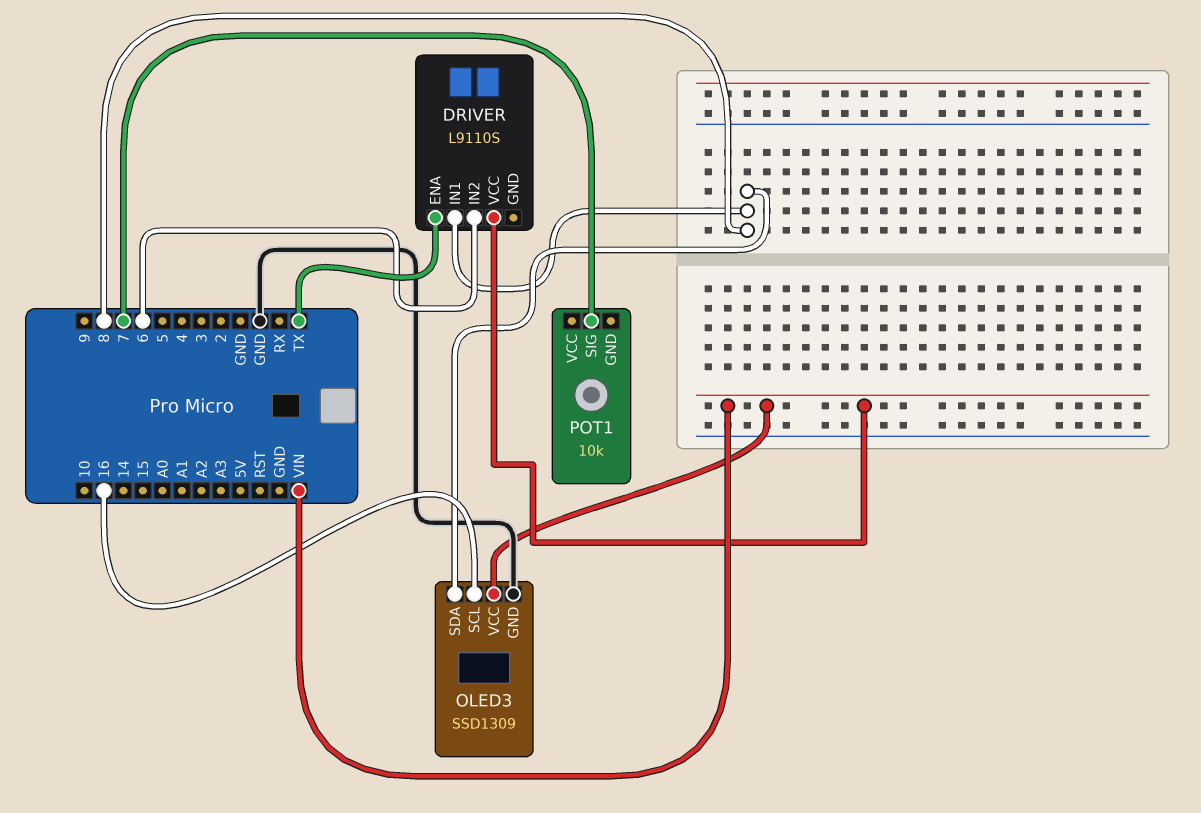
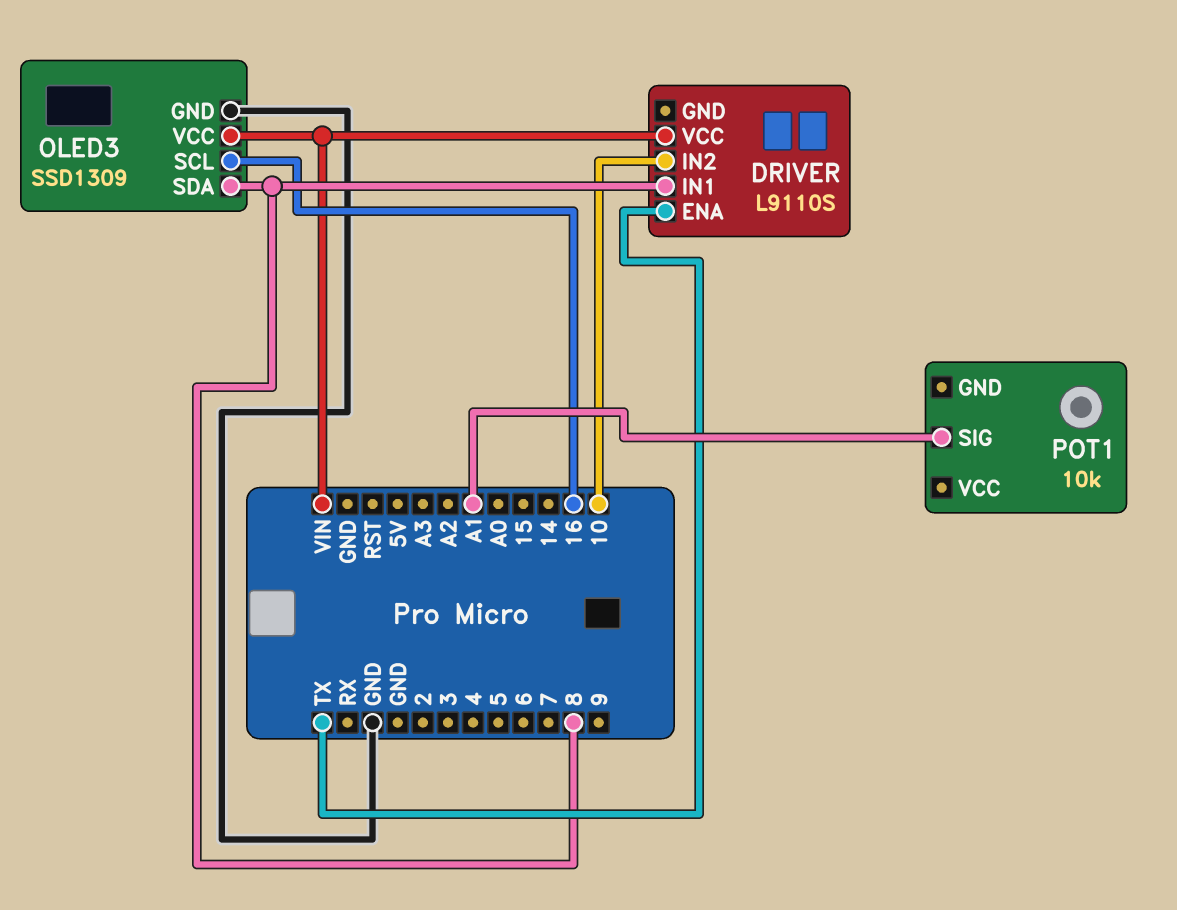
DRIVER pin IN2: 6 -> 10
POT1 pin SIG: 7 -> A1

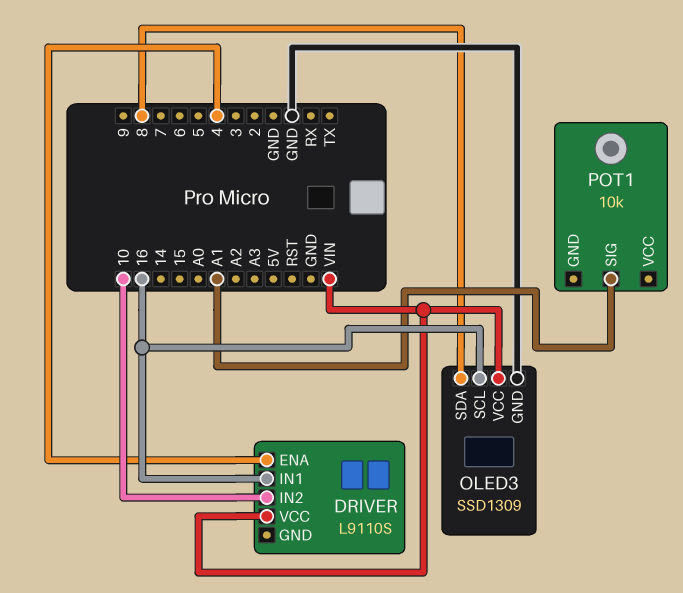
DRIVER pin ENA: TX -> 4
DRIVER pin IN1: 8 -> 16

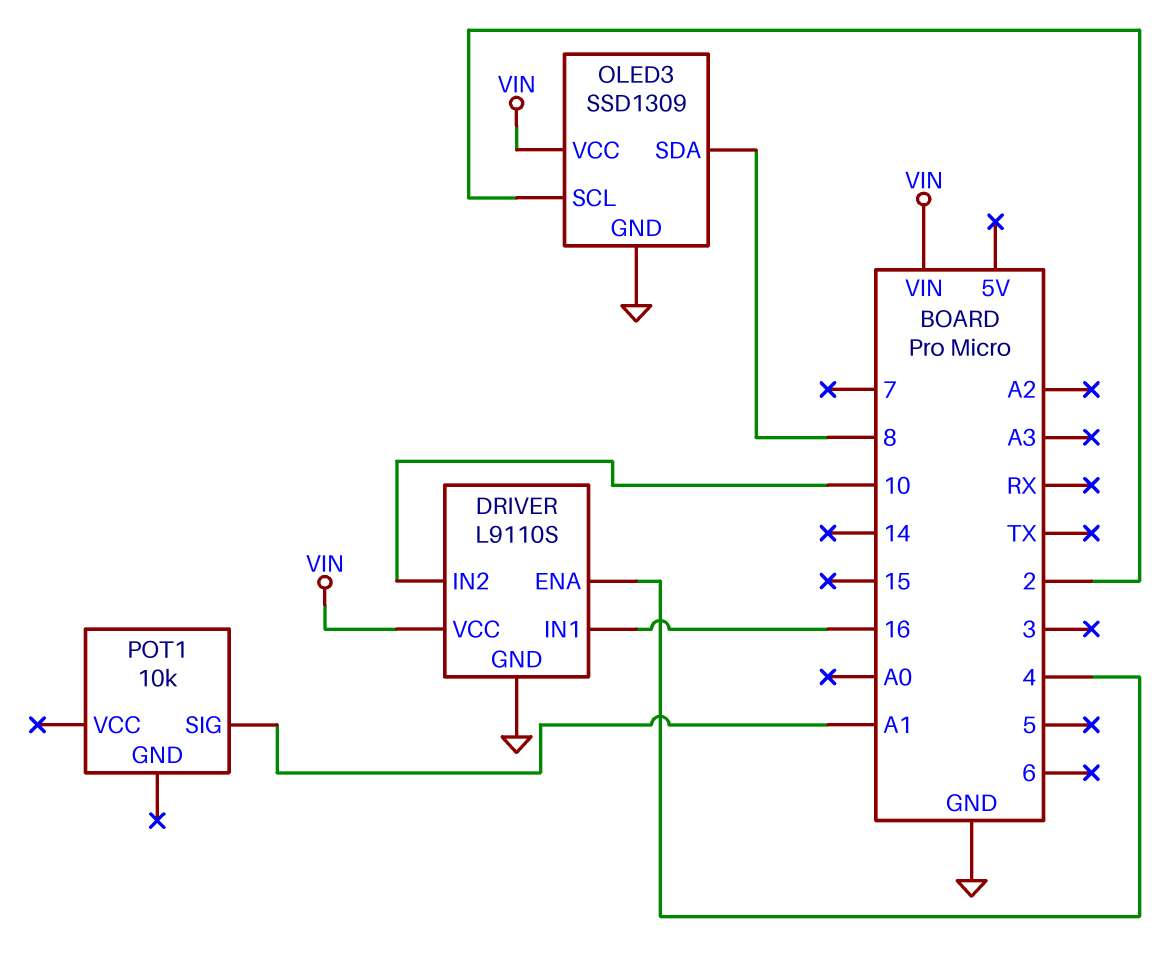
DRIVER pin GND: none -> GND
OLED3 pin SCL: 16 -> 2

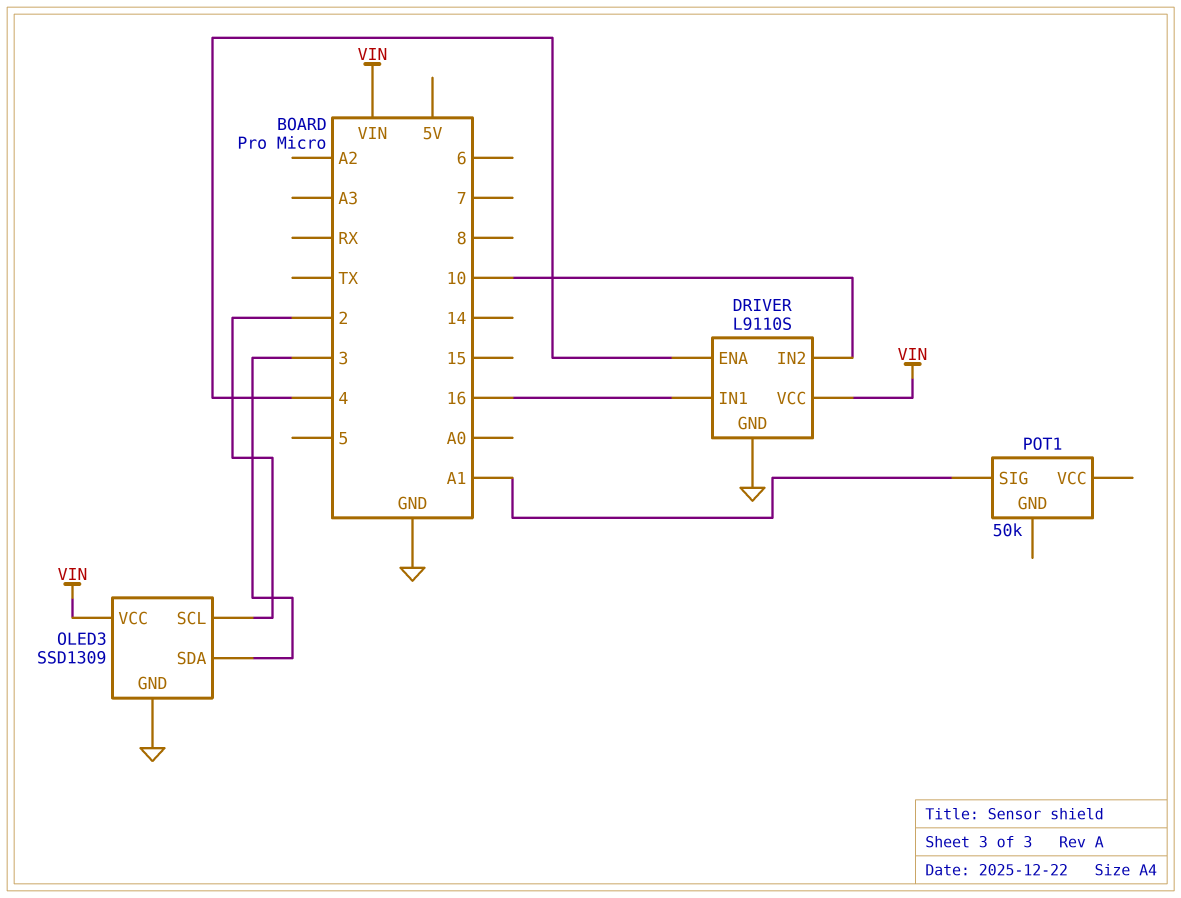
OLED3 pin SDA: 8 -> 3
POT1: 10k -> 50k

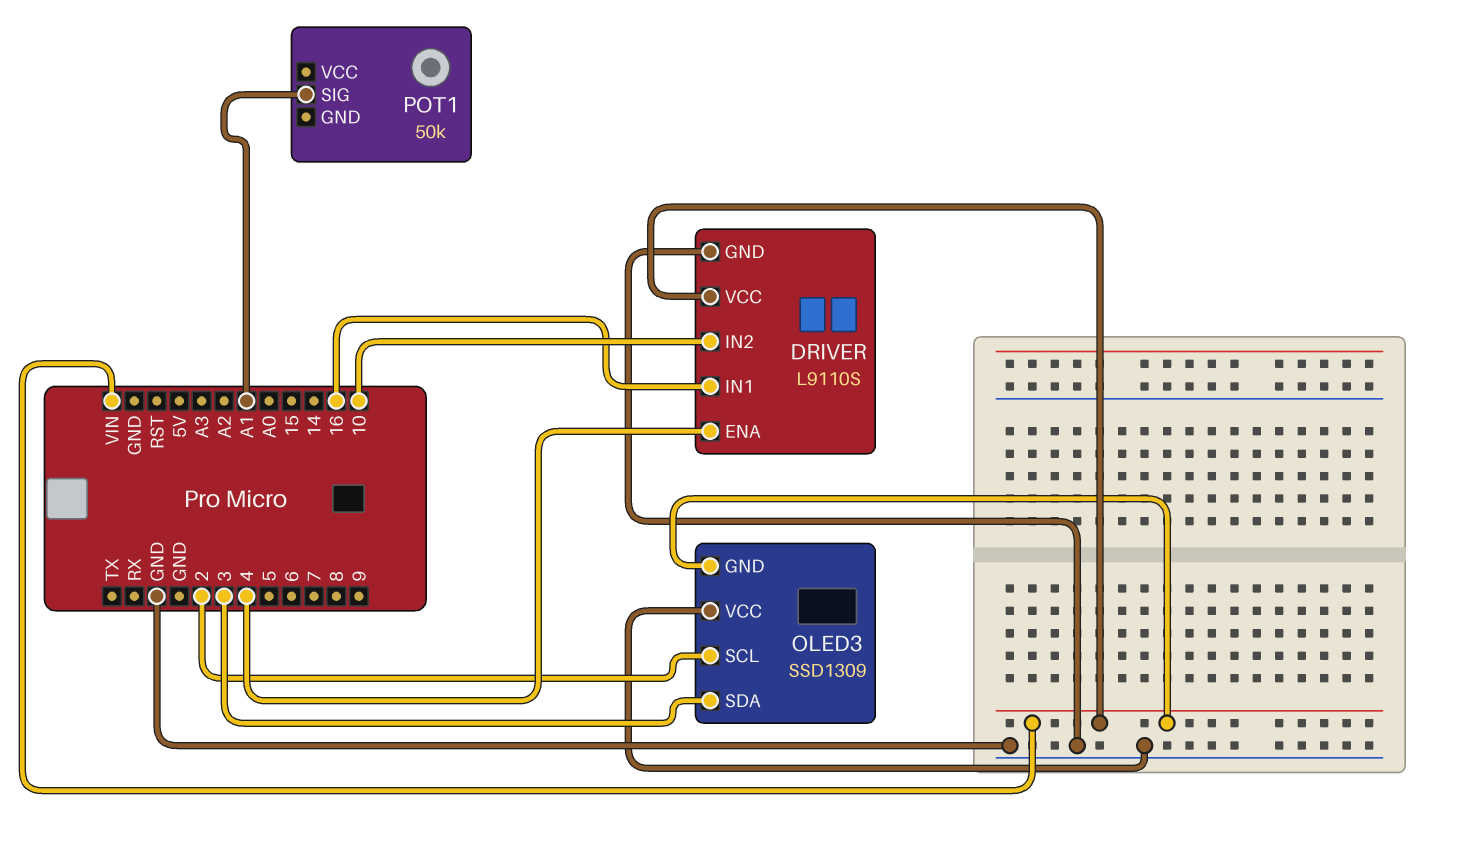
OLED3 pin GND: GND -> VIN
OLED3 pin VCC: VIN -> GND

